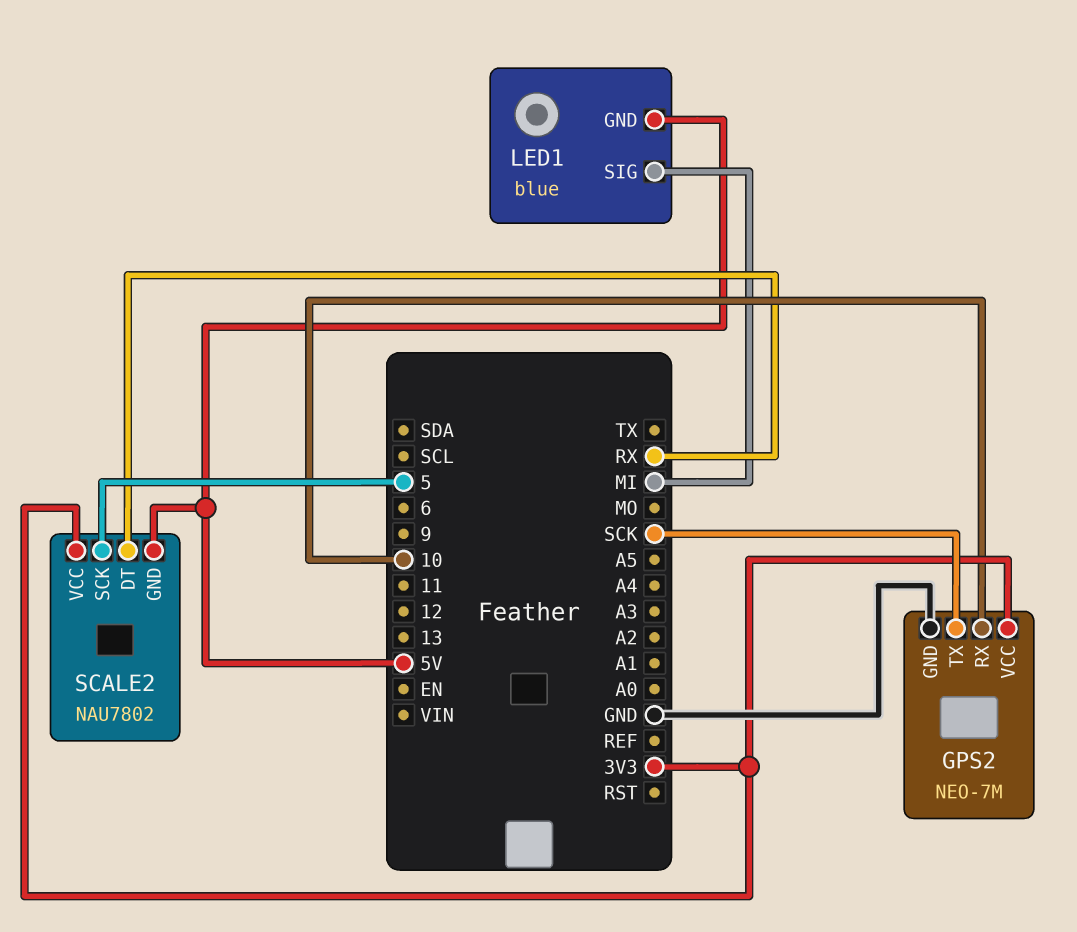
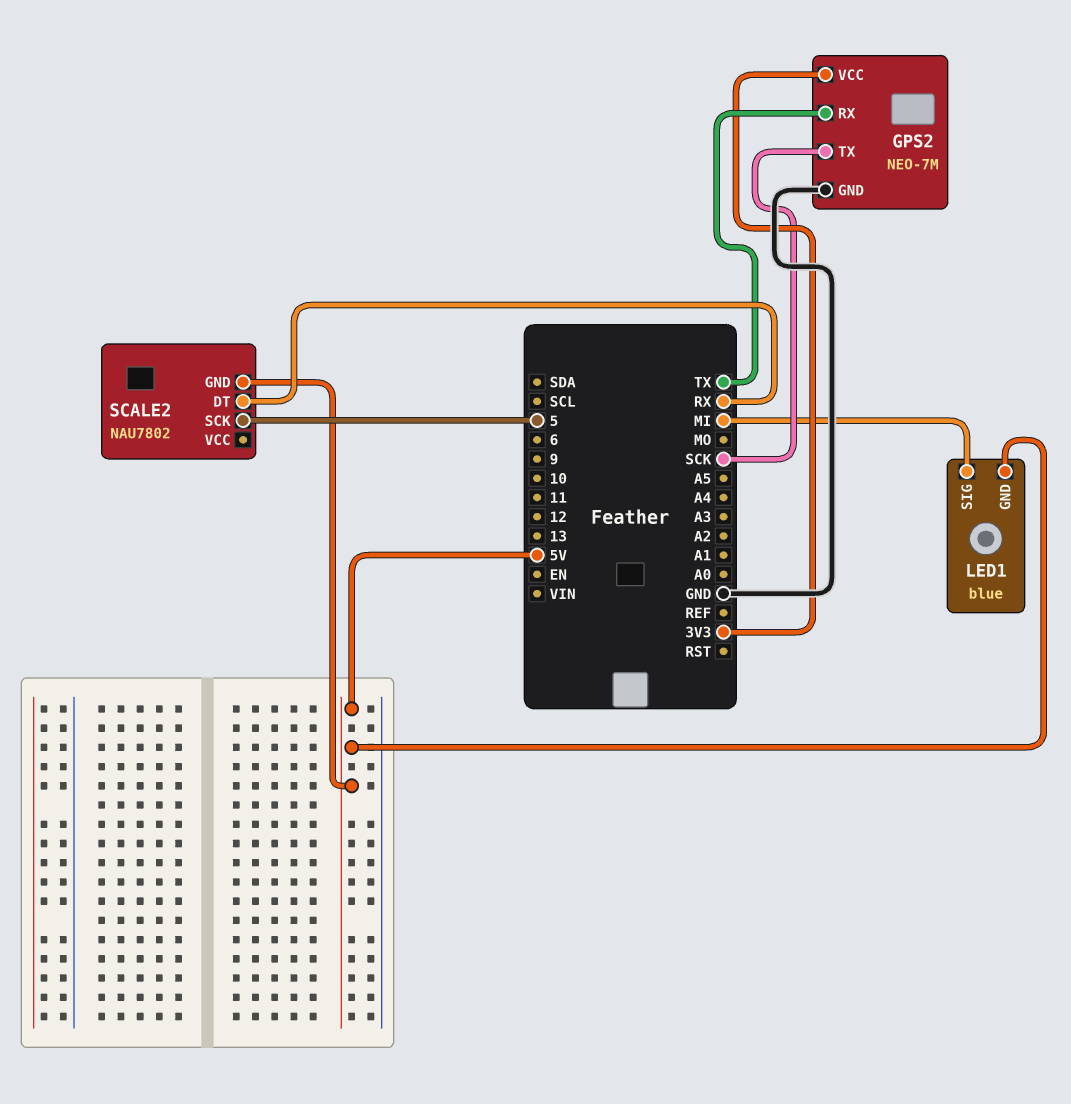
GPS2 pin RX: 10 -> TX
SCALE2 pin VCC: 3V3 -> none

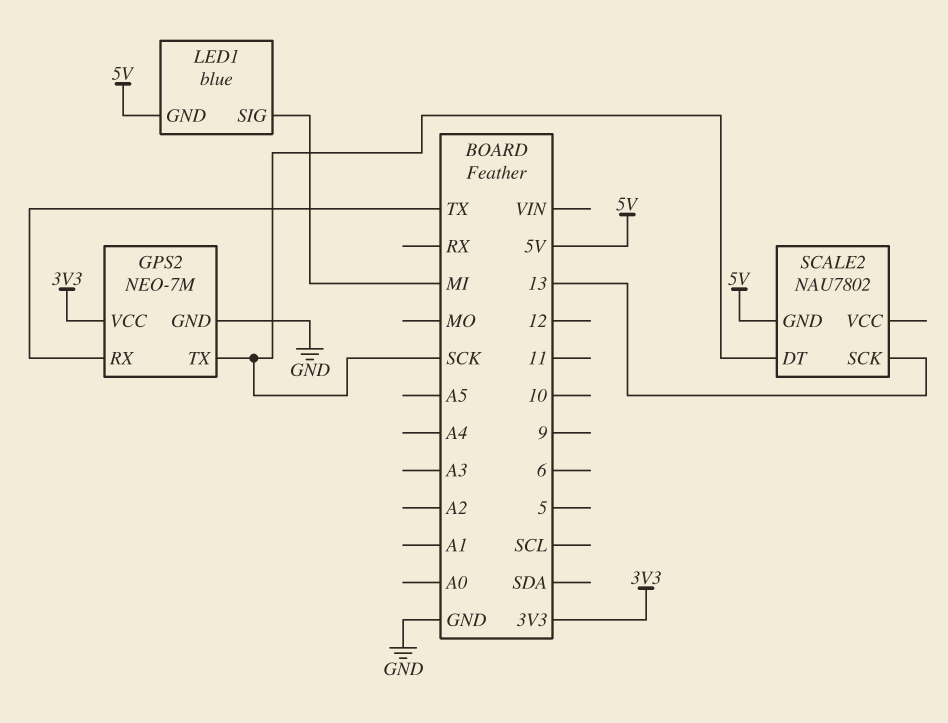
SCALE2 pin DT: RX -> SCK
SCALE2 pin SCK: 5 -> 13

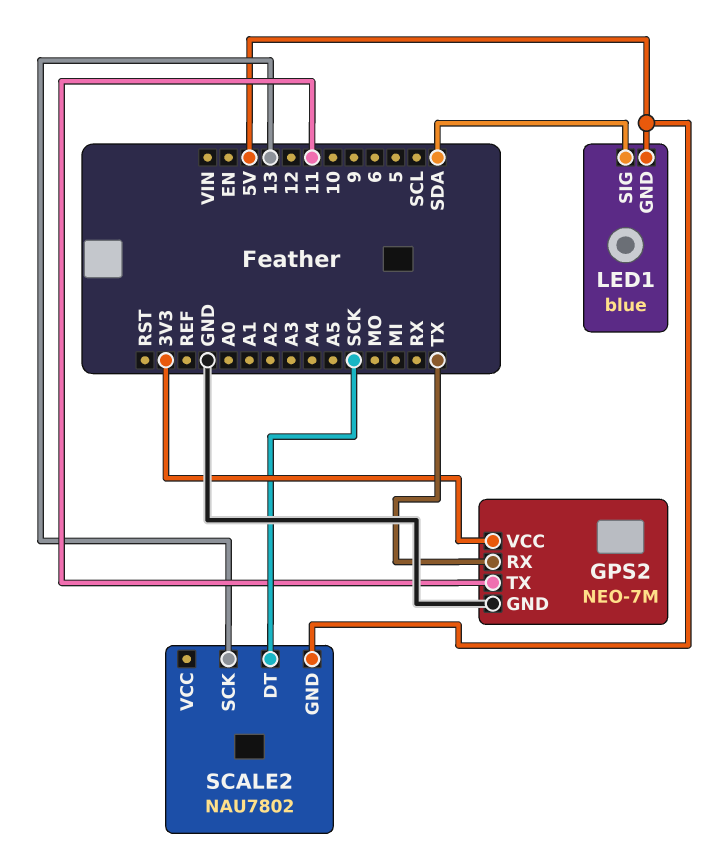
GPS2 pin TX: SCK -> 11
LED1 pin SIG: MI -> SDA

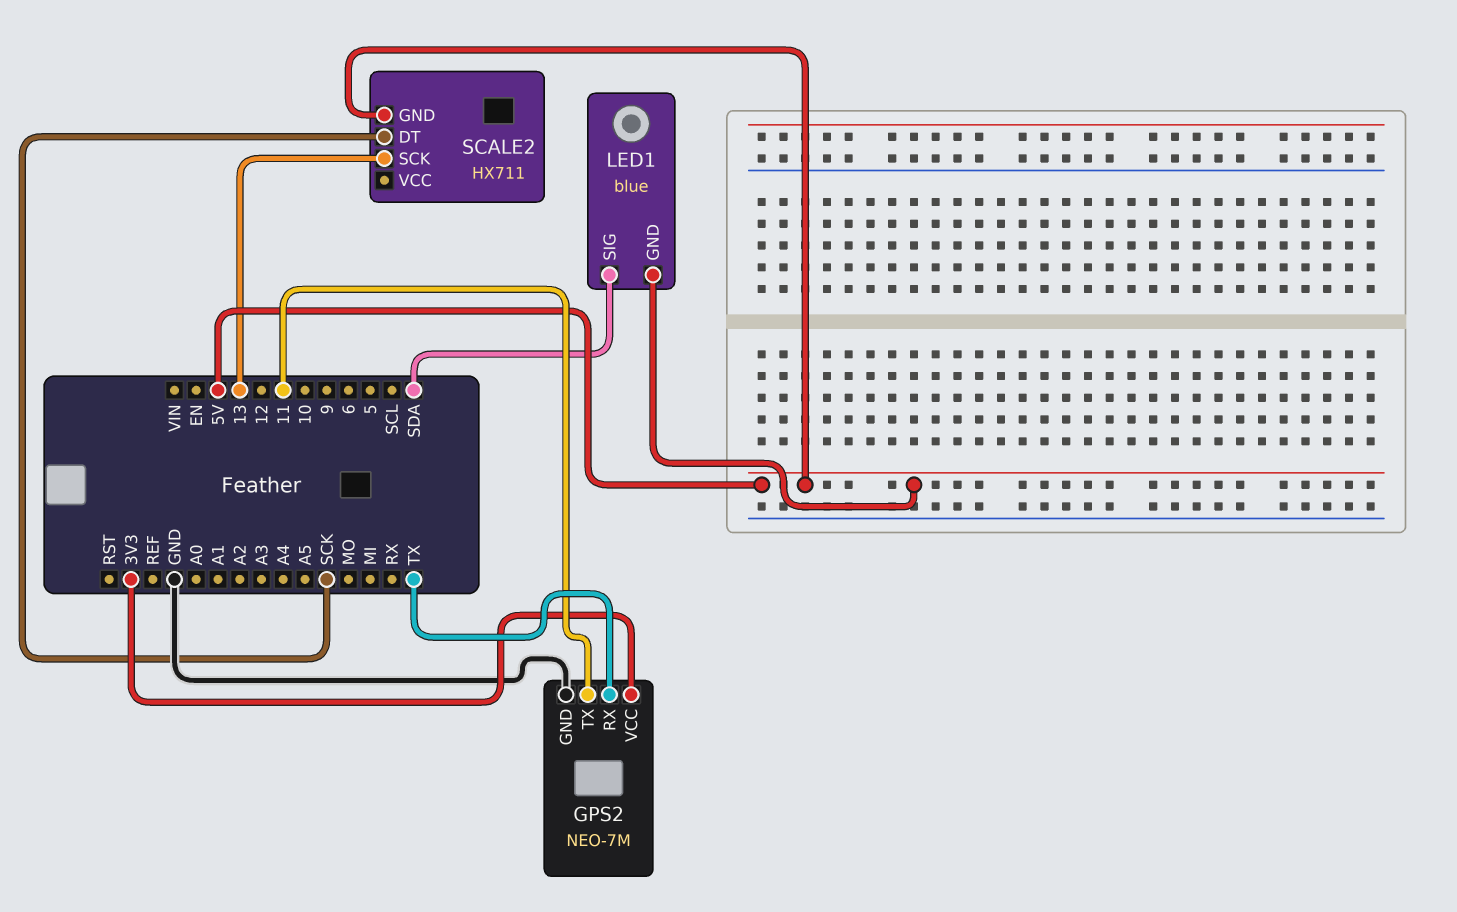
SCALE2: NAU7802 -> HX711

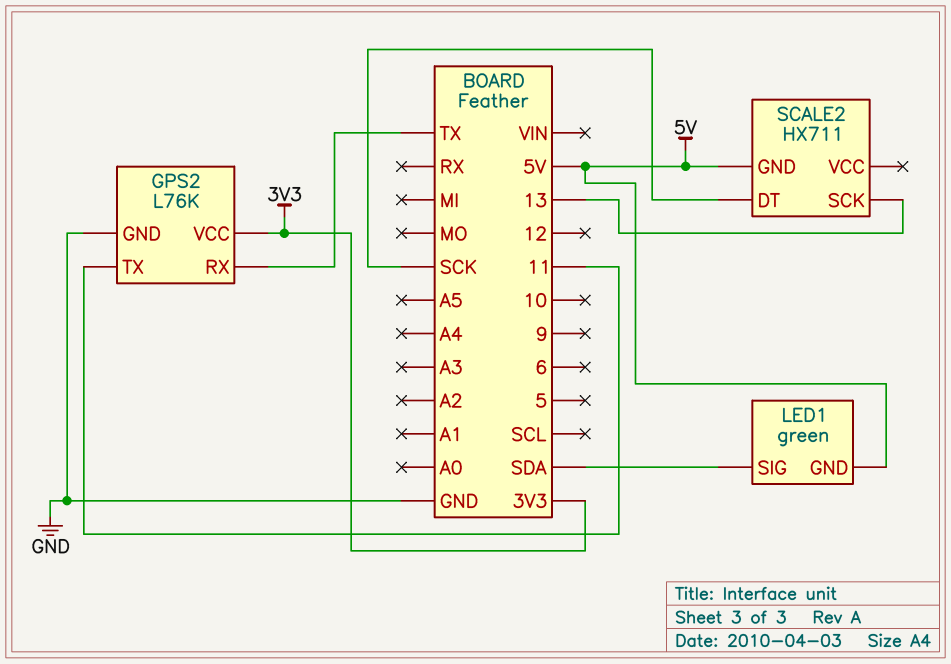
GPS2: NEO-7M -> L76K
LED1: blue -> green

